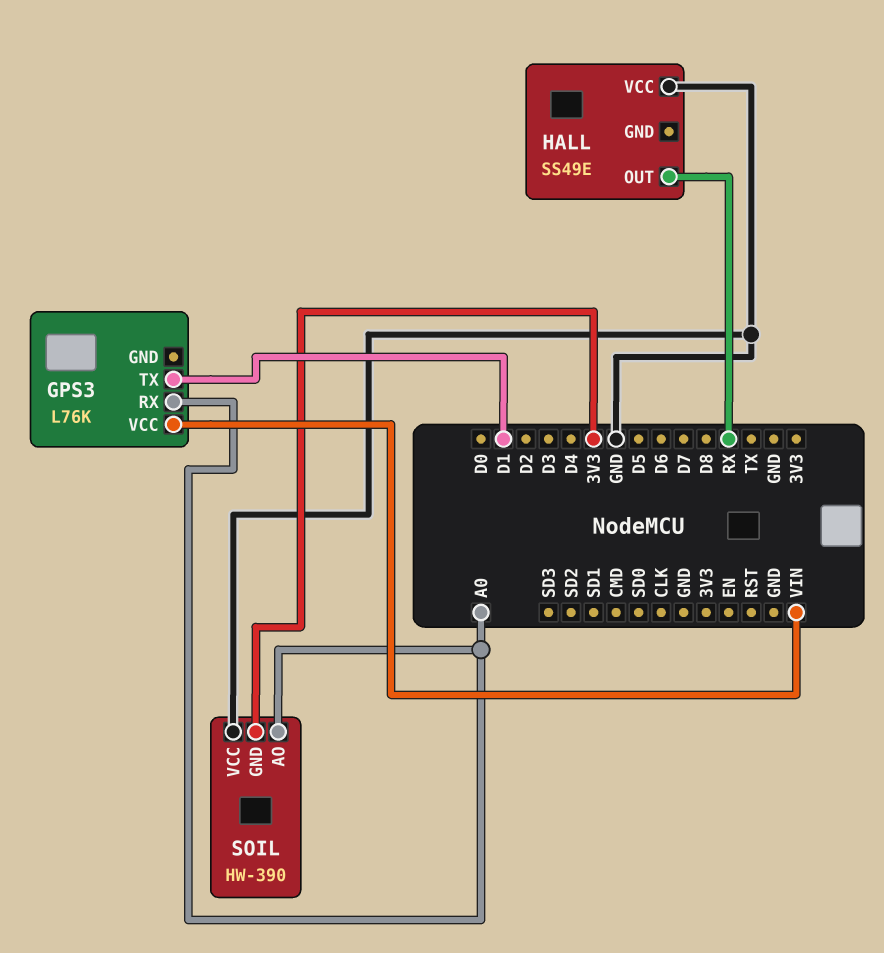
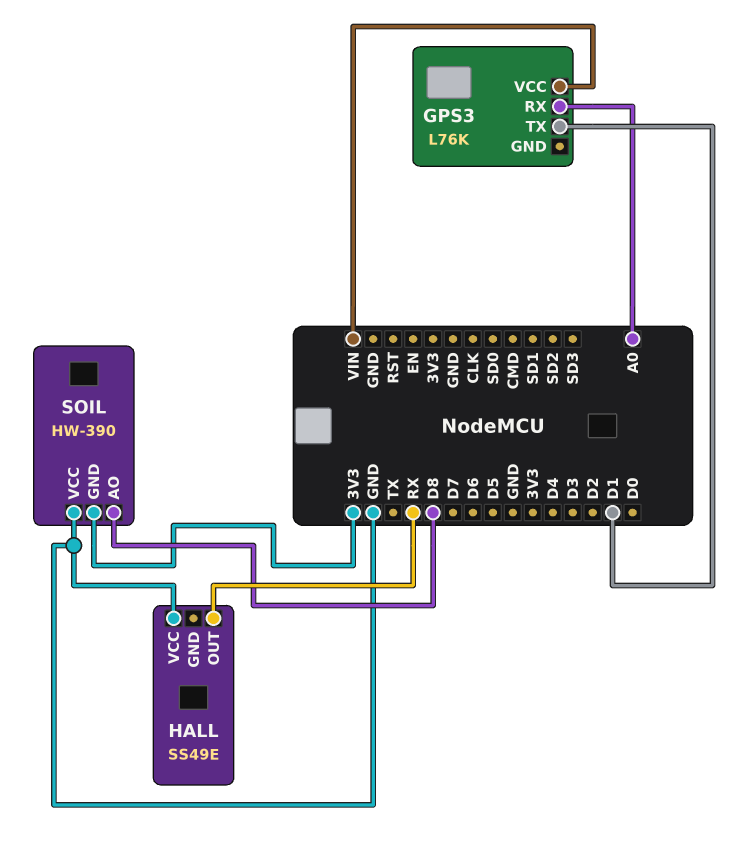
SOIL pin AO: A0 -> D8

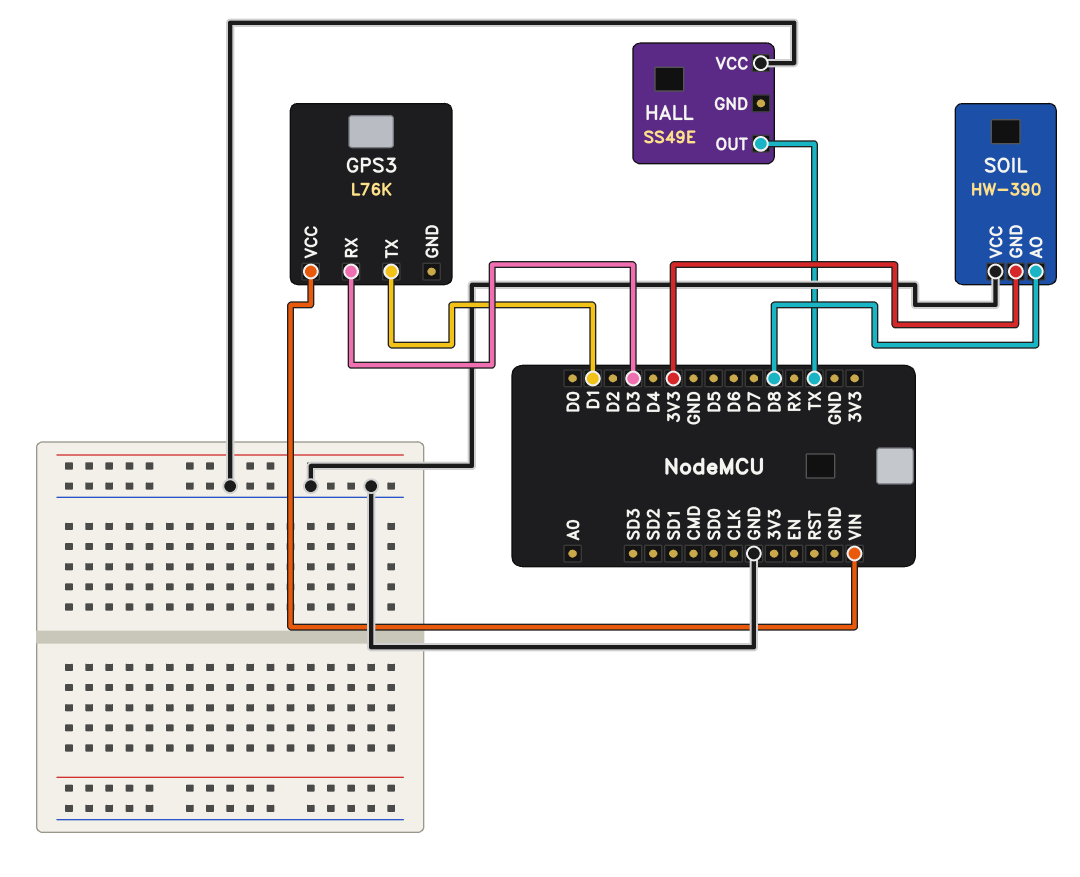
GPS3 pin RX: A0 -> D3
HALL pin OUT: RX -> TX

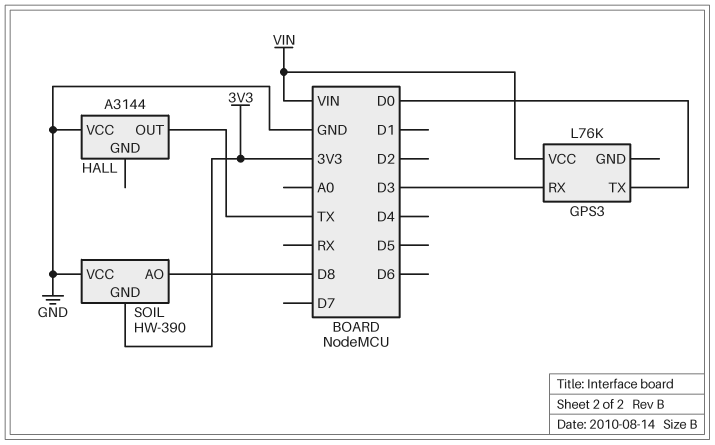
GPS3 pin TX: D1 -> D0
HALL: SS49E -> A3144

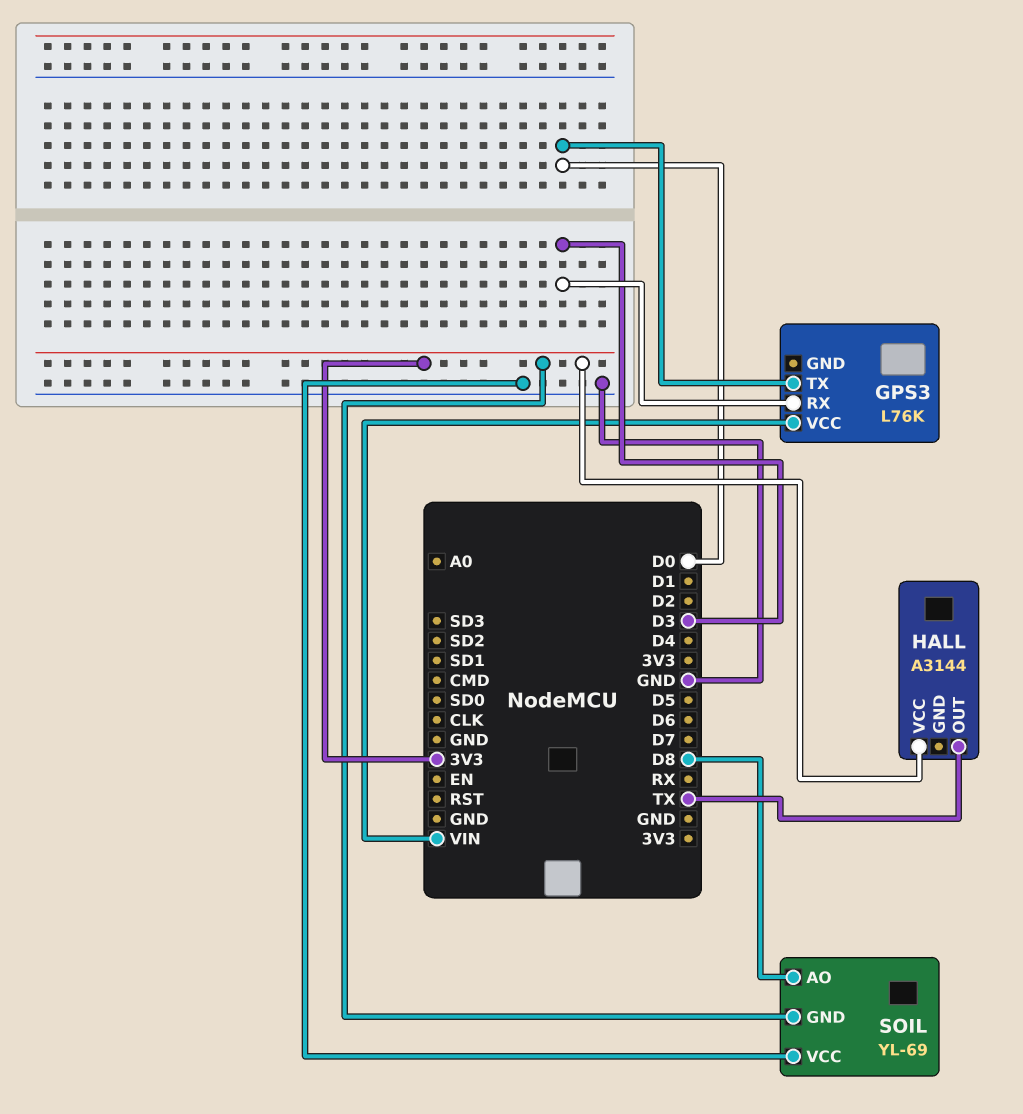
HALL pin VCC: GND -> 3V3
SOIL: HW-390 -> YL-69

